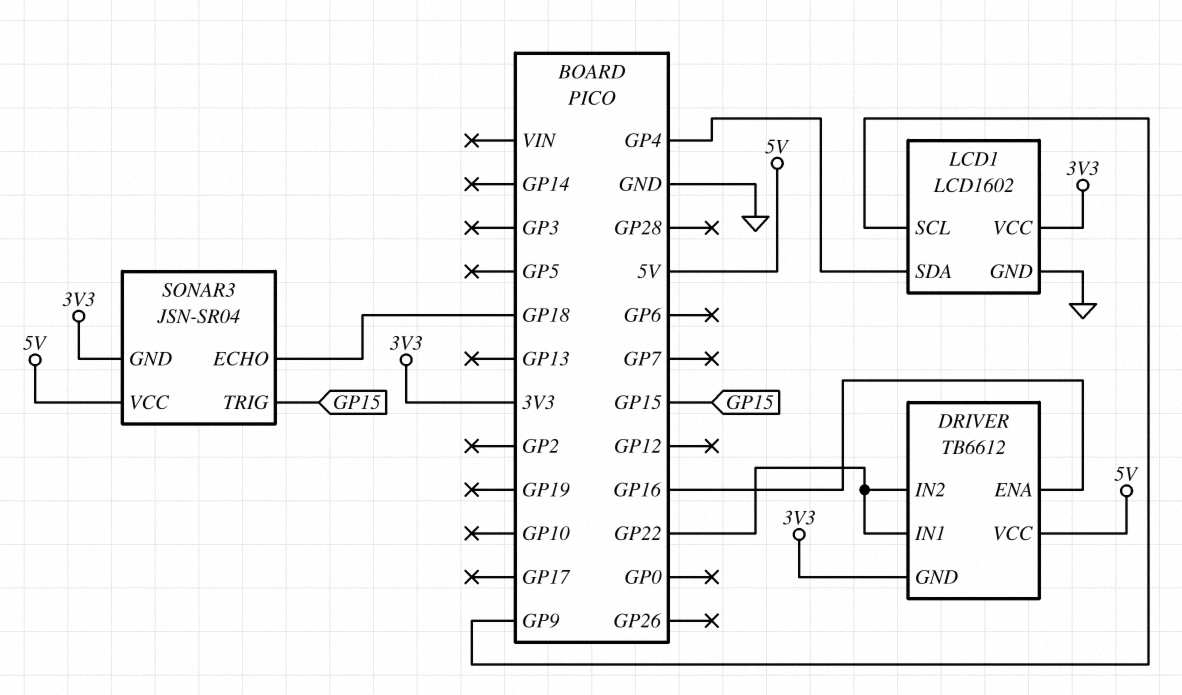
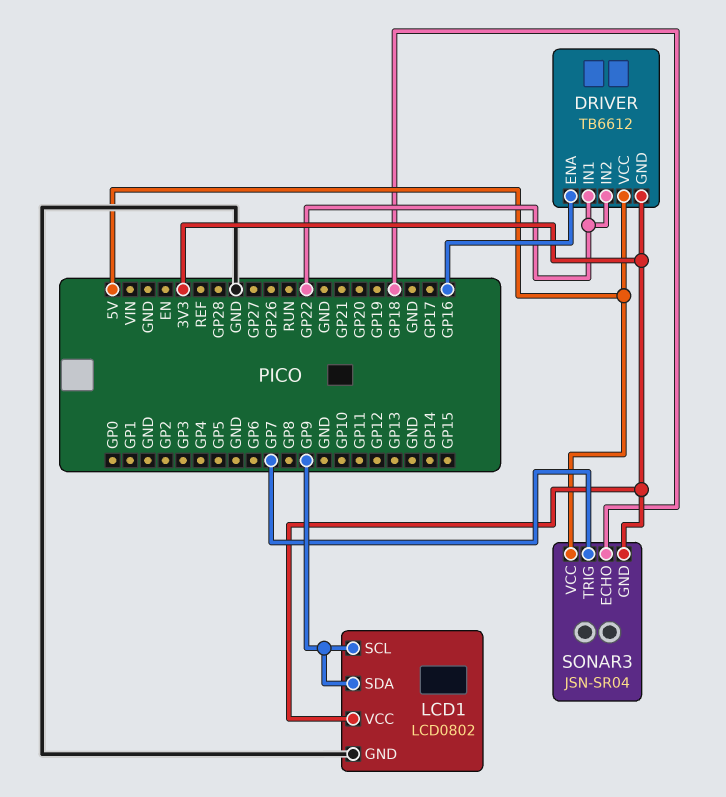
LCD1: LCD1602 -> LCD0802
LCD1 pin SDA: GP4 -> GP9
SONAR3 pin TRIG: GP15 -> GP7

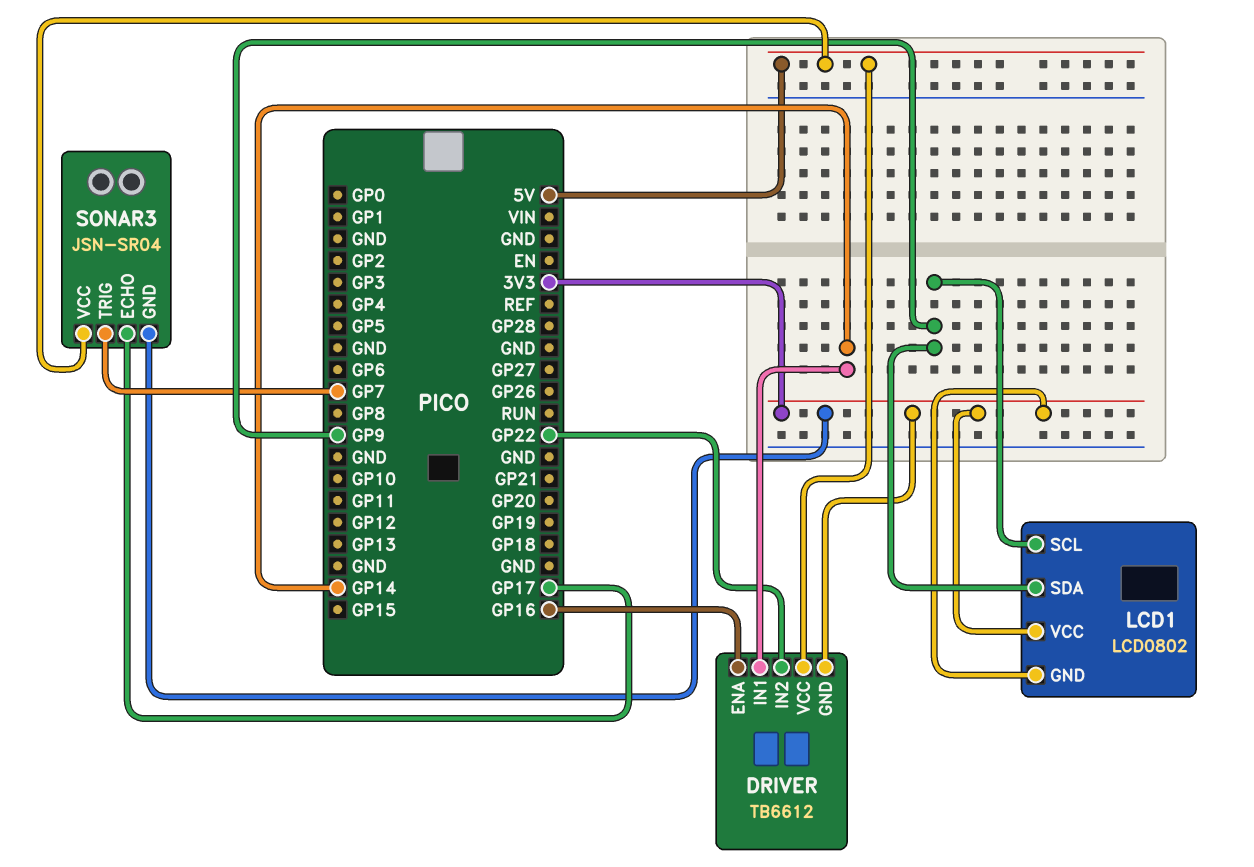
DRIVER pin IN1: GP22 -> GP14
LCD1 pin GND: GND -> 3V3
SONAR3 pin ECHO: GP18 -> GP17

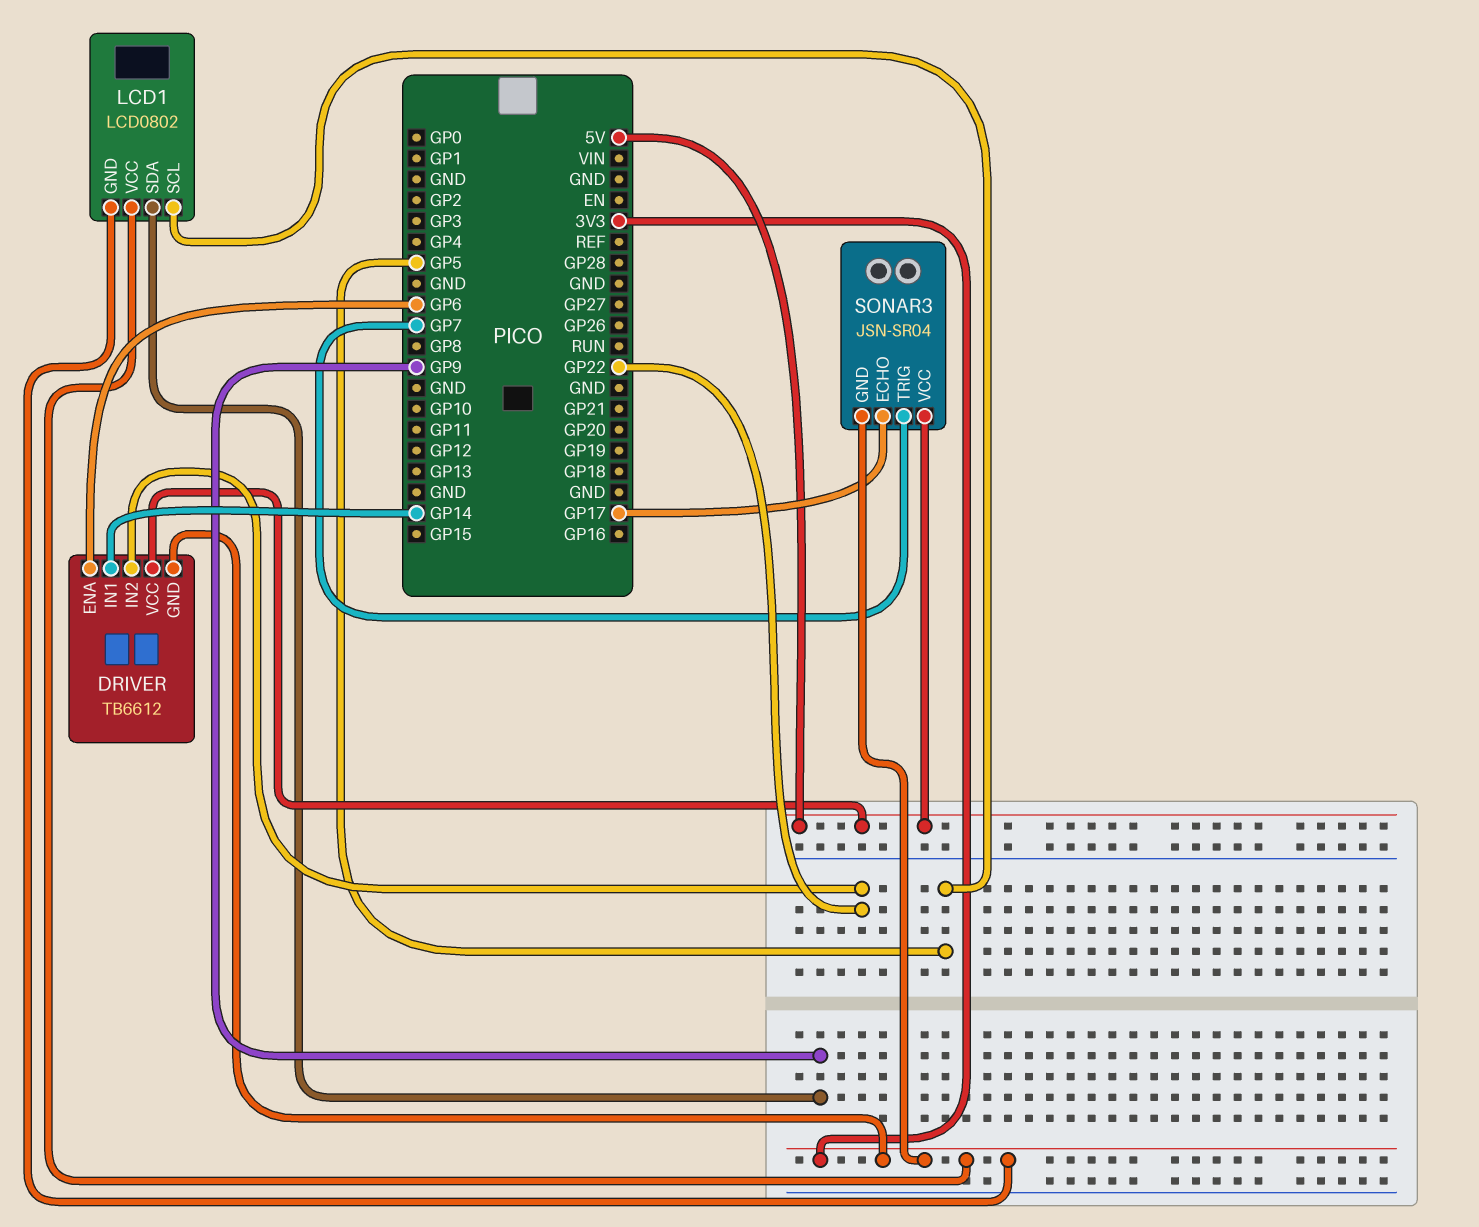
DRIVER pin ENA: GP16 -> GP6
LCD1 pin SCL: GP9 -> GP5

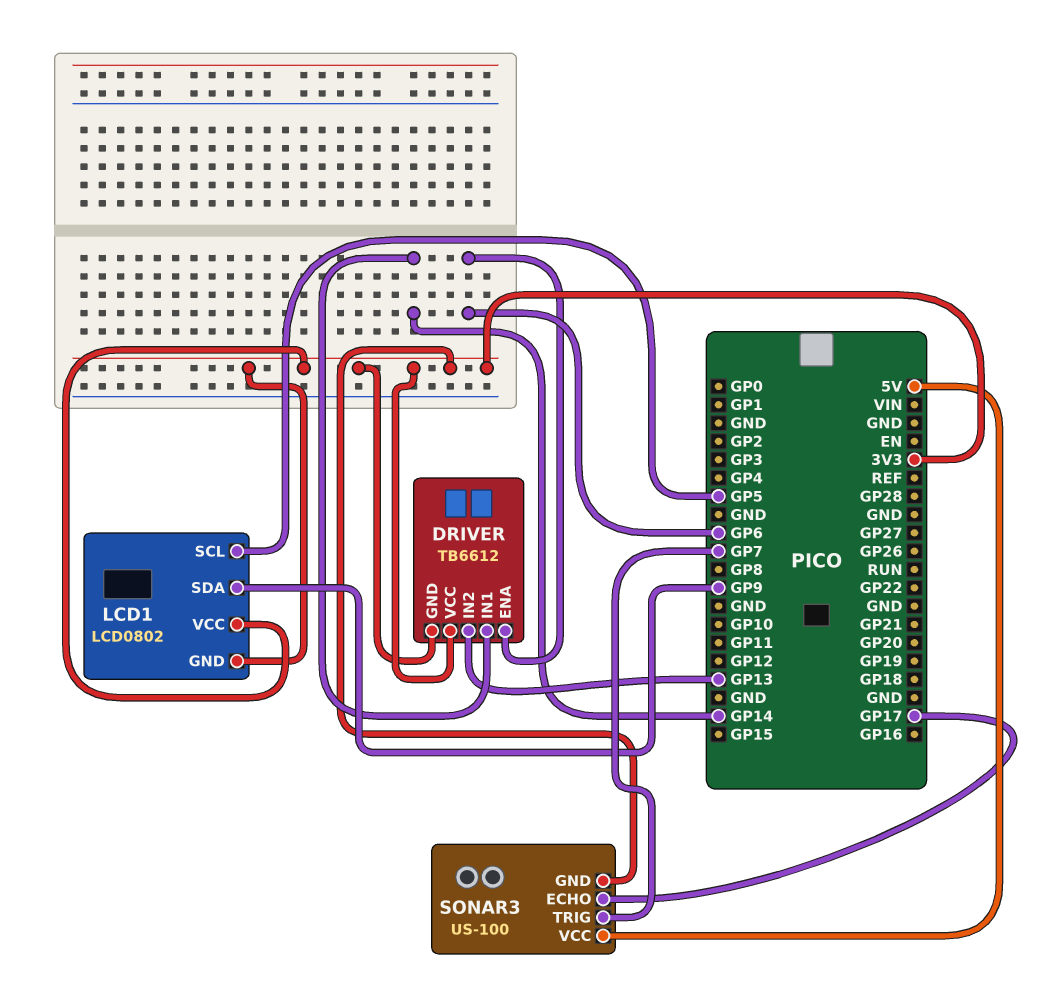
DRIVER pin IN2: GP22 -> GP13
DRIVER pin VCC: 5V -> 3V3
SONAR3: JSN-SR04 -> US-100

